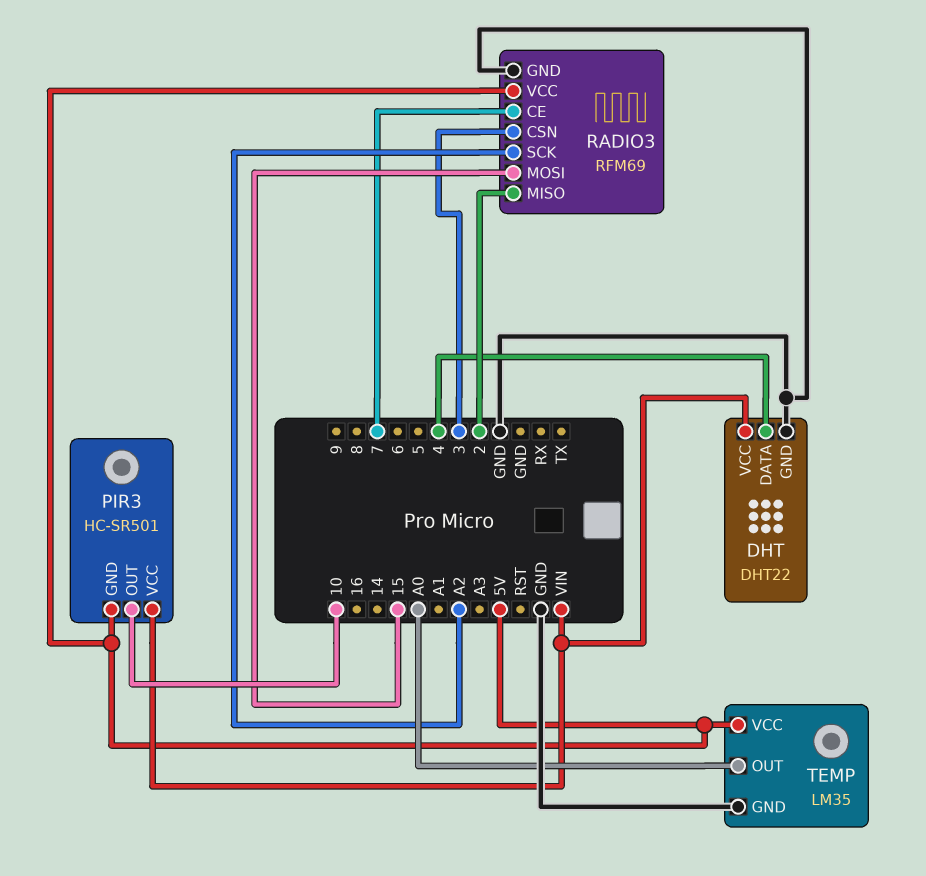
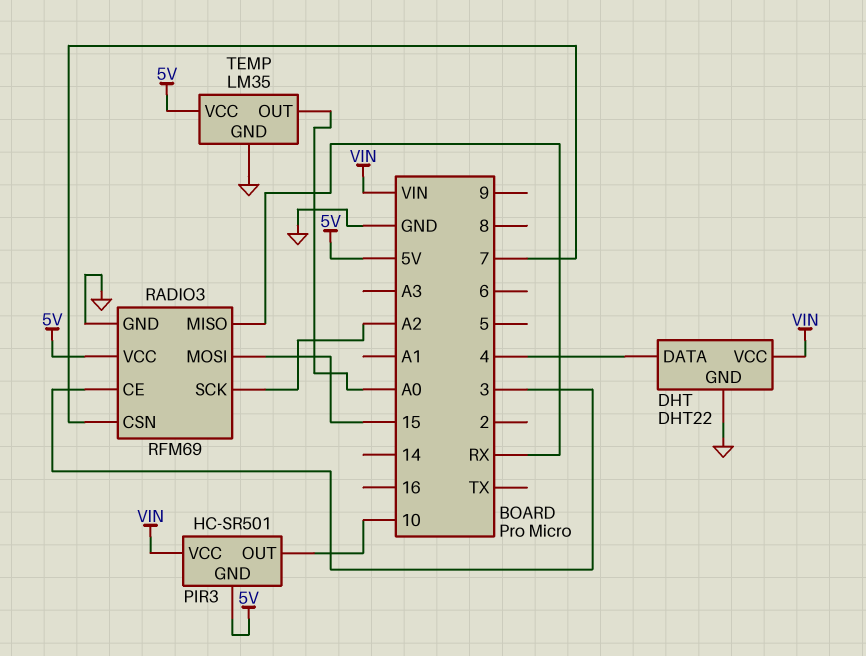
RADIO3 pin CE: 7 -> 3
RADIO3 pin CSN: 3 -> 7
RADIO3 pin MISO: 2 -> RX

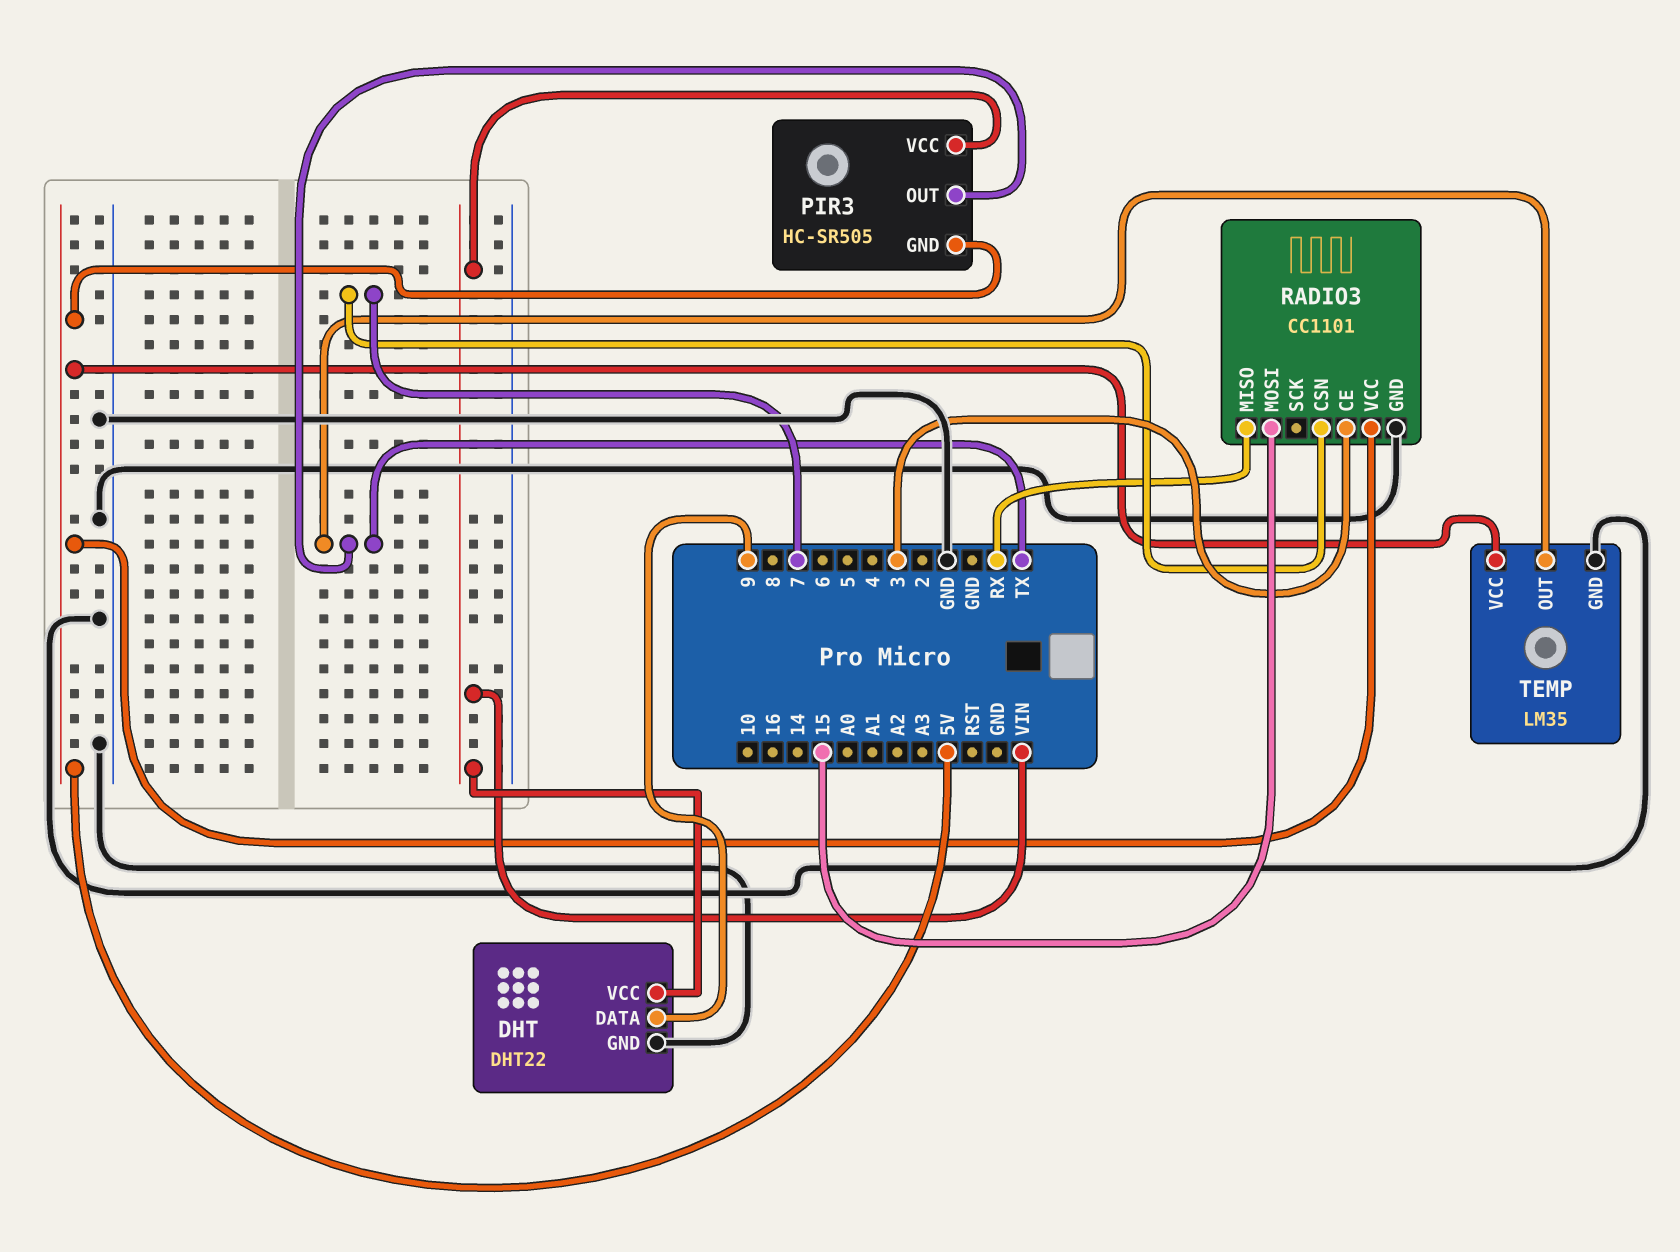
DHT pin DATA: 4 -> 9
PIR3: HC-SR501 -> HC-SR505
PIR3 pin OUT: 10 -> TX
RADIO3: RFM69 -> CC1101
RADIO3 pin SCK: A2 -> none
TEMP pin OUT: A0 -> TX

